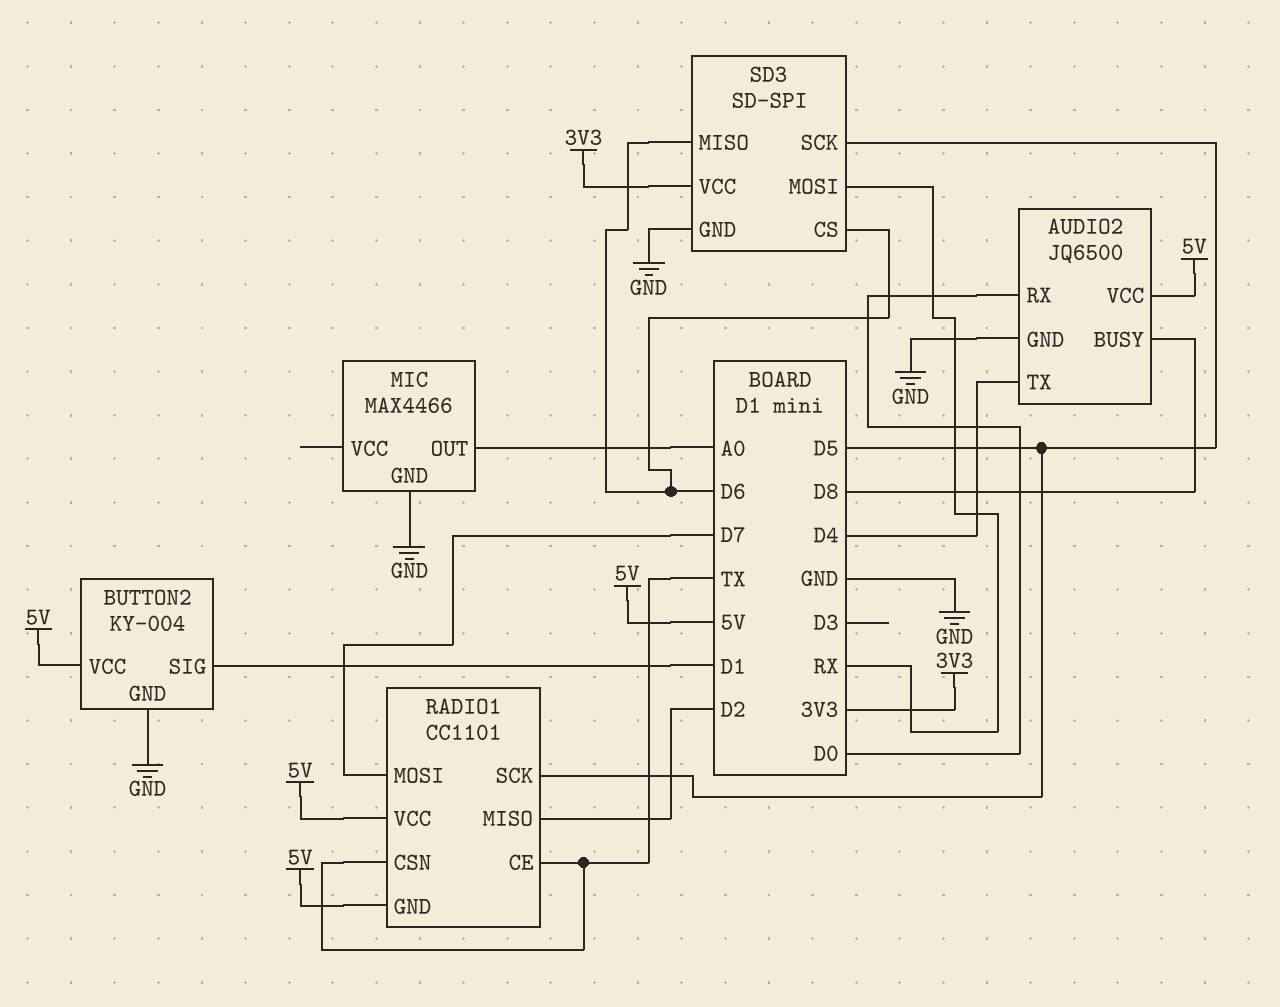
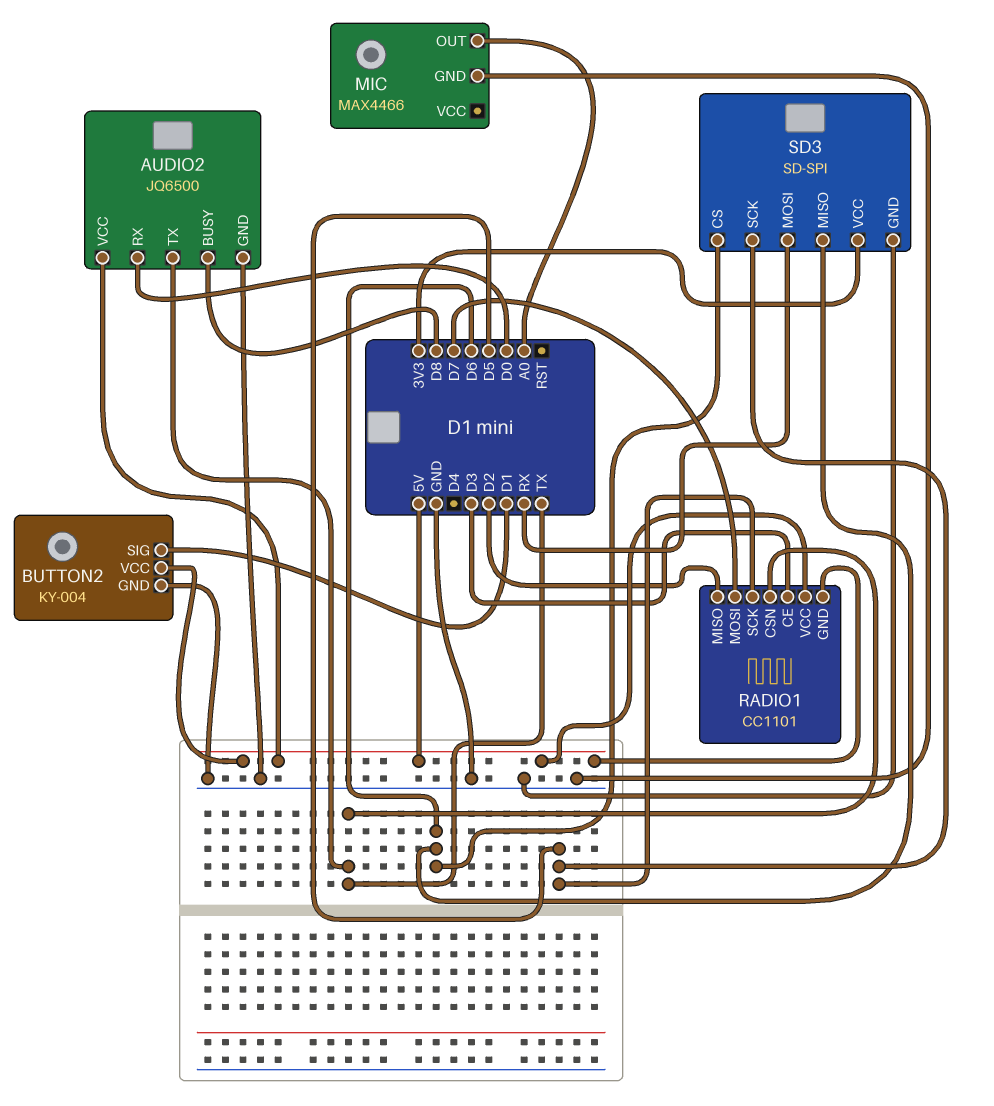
AUDIO2 pin TX: D4 -> TX
RADIO1 pin CE: TX -> D3

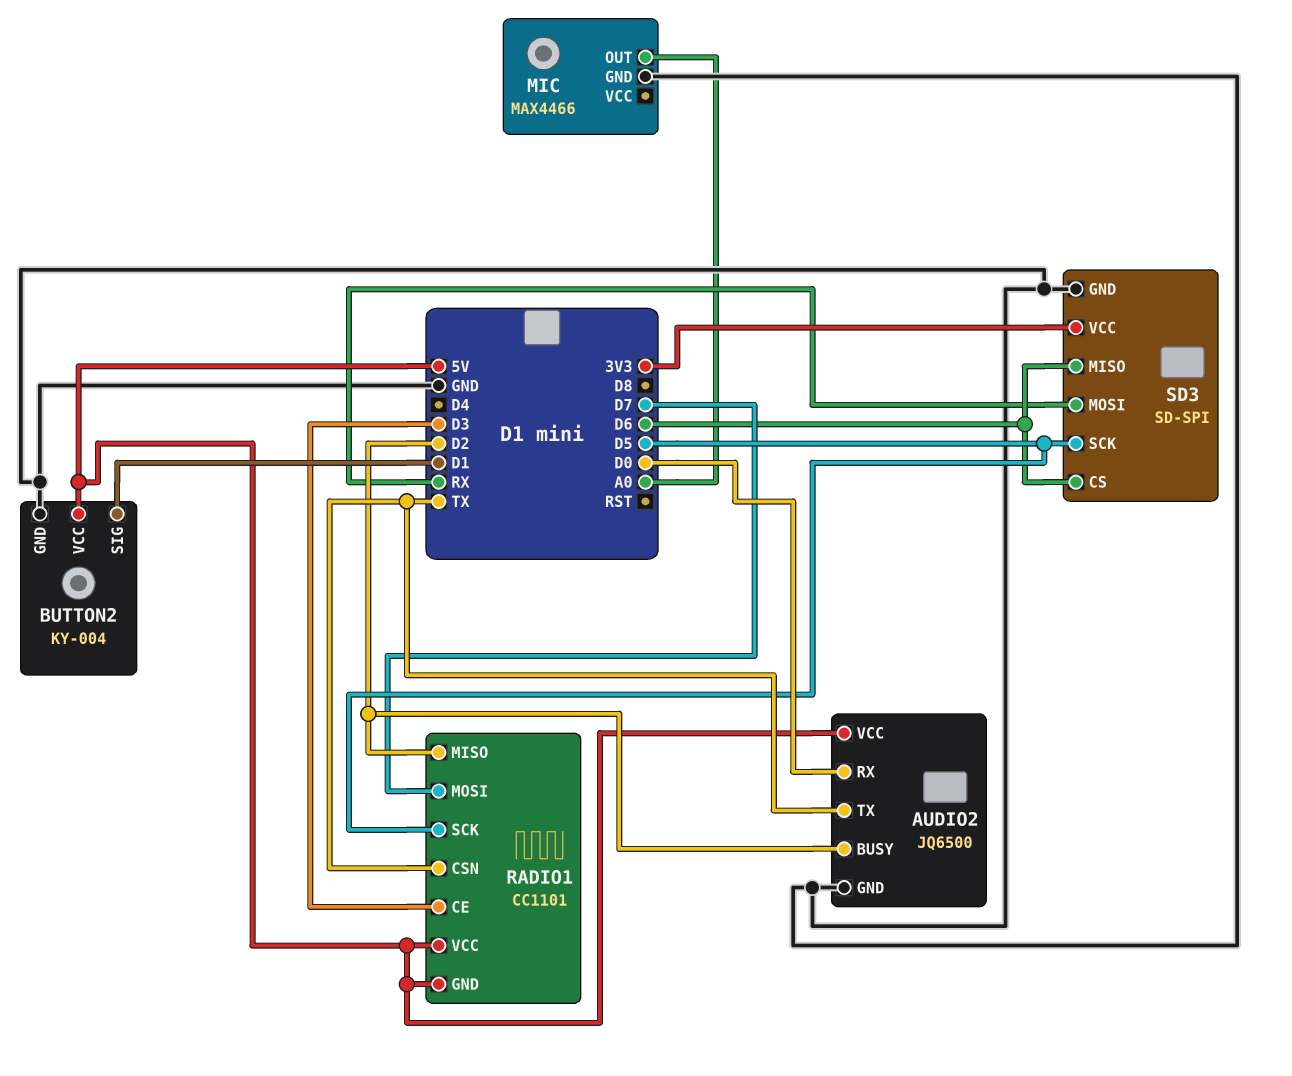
AUDIO2 pin BUSY: D8 -> D2

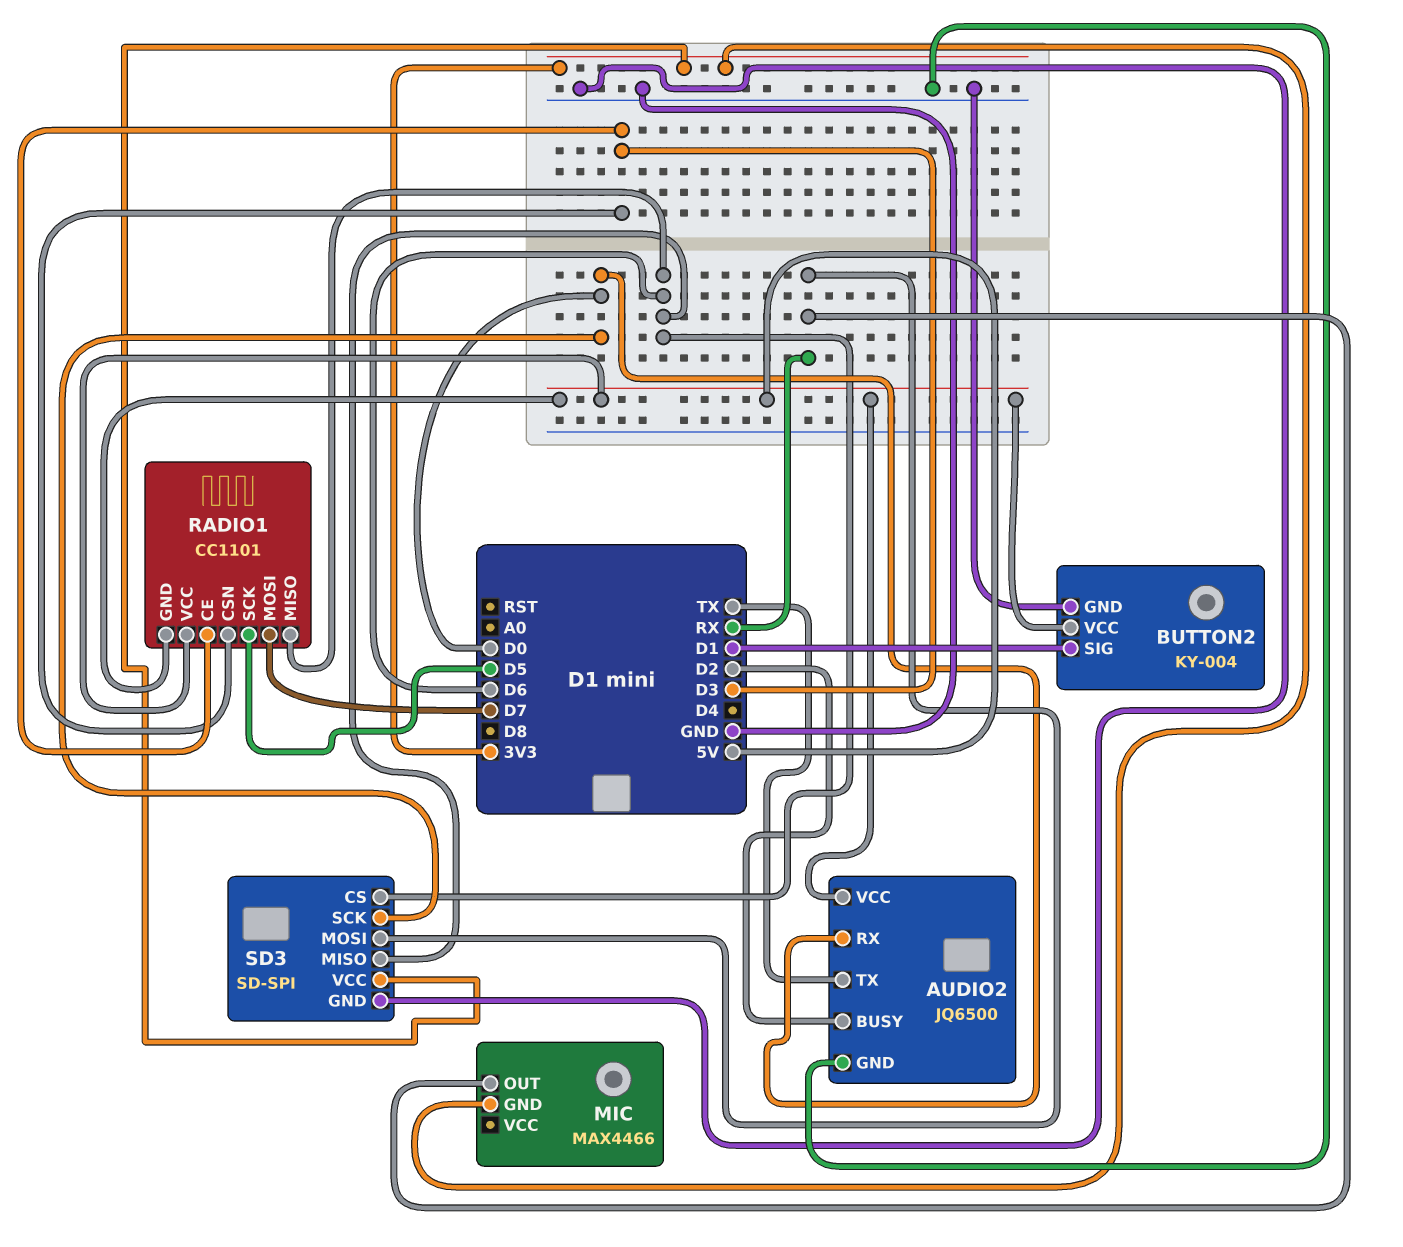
MIC pin GND: GND -> 3V3
MIC pin OUT: A0 -> RX
RADIO1 pin CSN: TX -> D3
RADIO1 pin MISO: D2 -> D6
SD3 pin SCK: D5 -> D0

